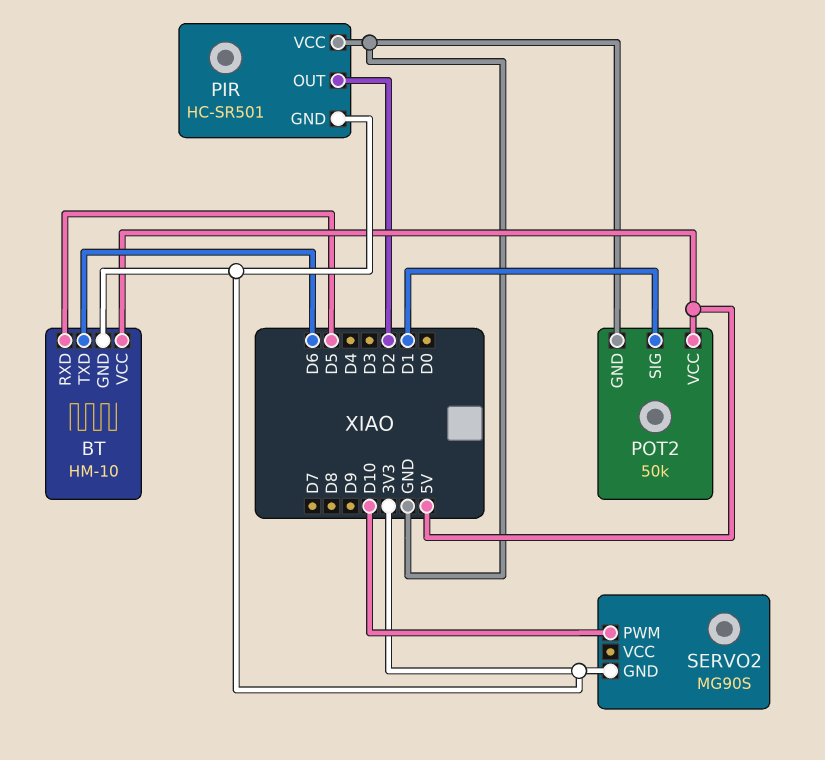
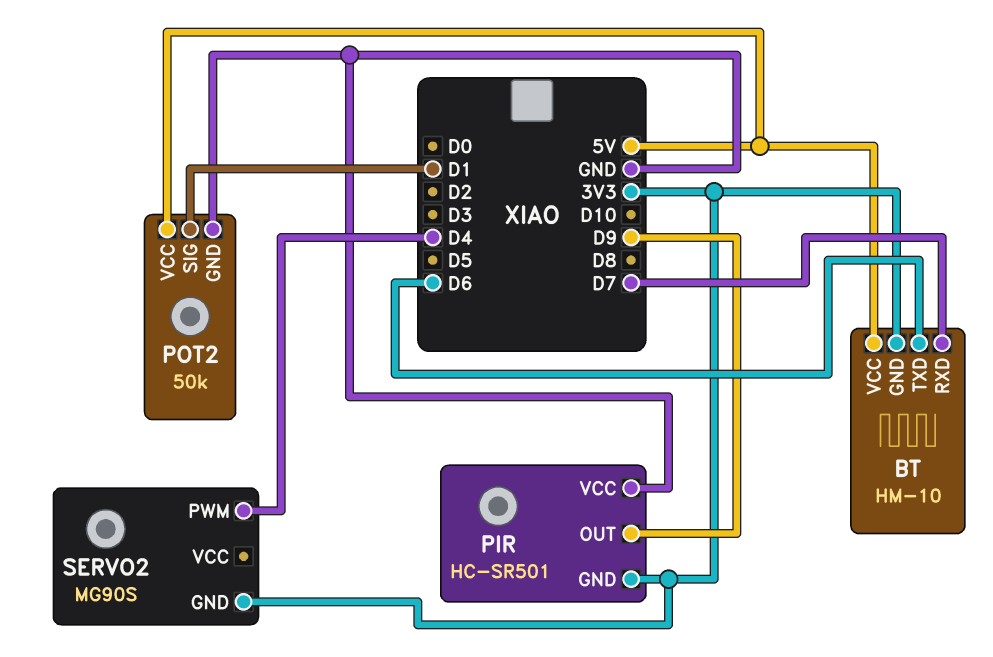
BT pin RXD: D5 -> D7
PIR pin OUT: D2 -> D9
SERVO2 pin PWM: D10 -> D4

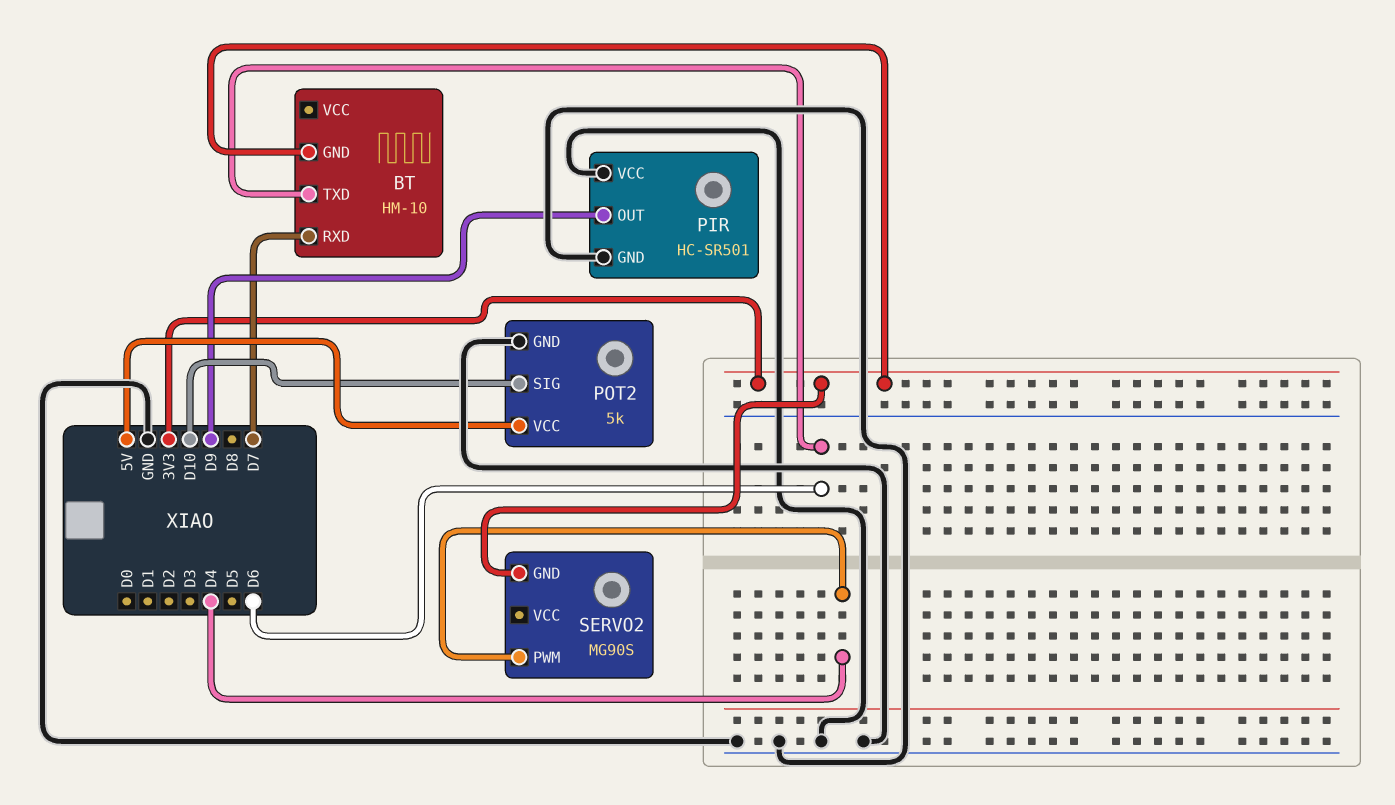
BT pin VCC: 5V -> none
PIR pin GND: 3V3 -> GND
POT2: 50k -> 5k
POT2 pin SIG: D1 -> D10

